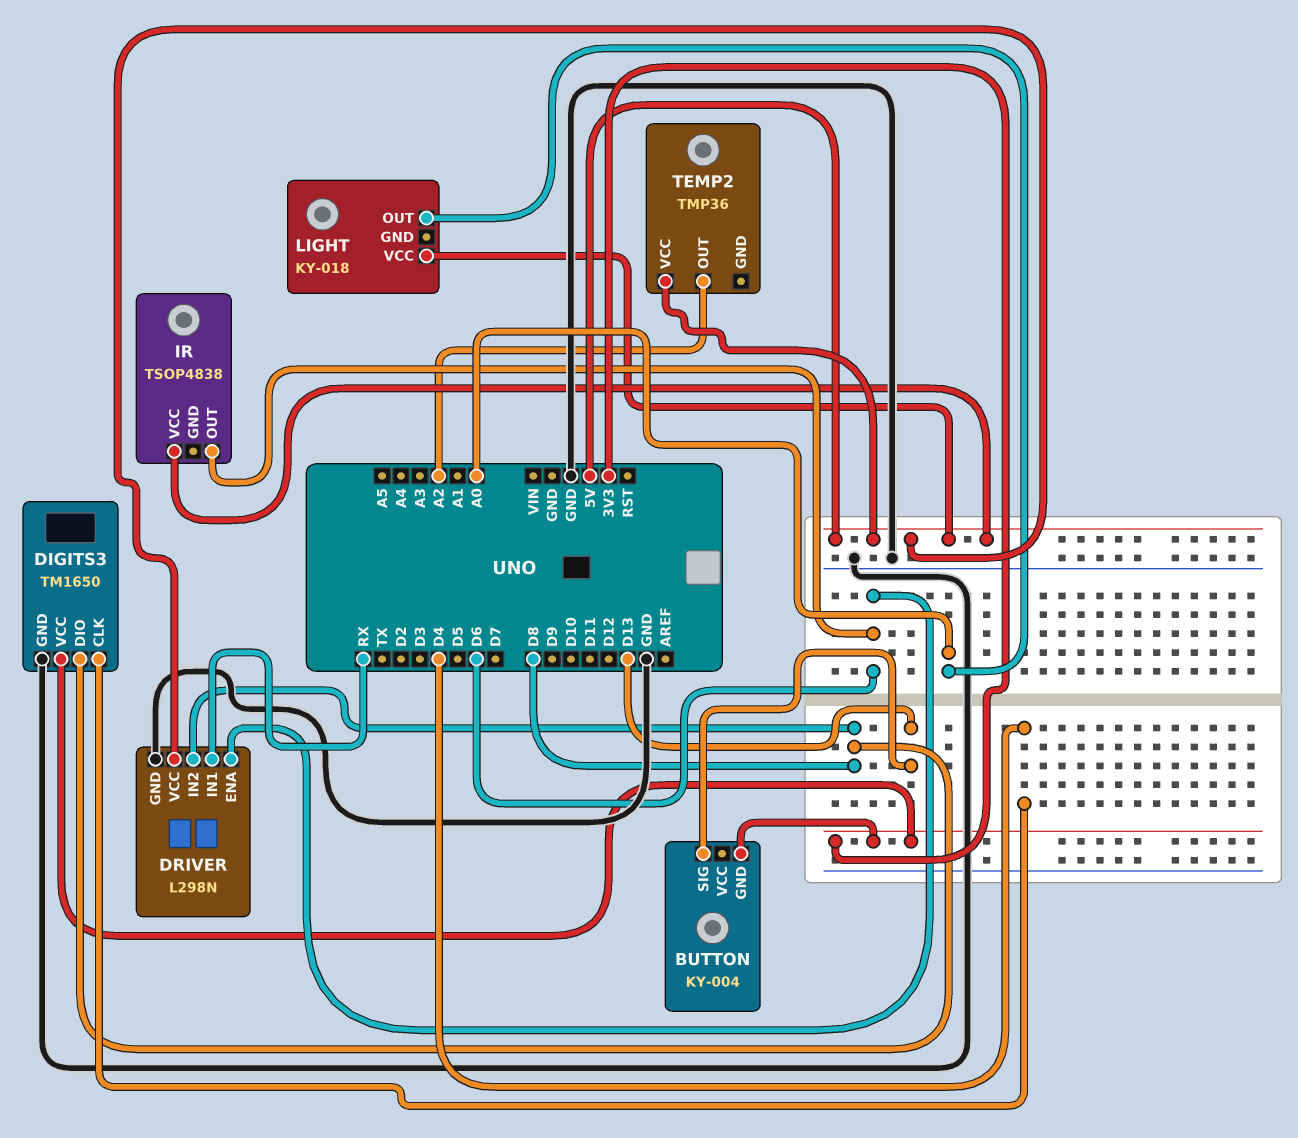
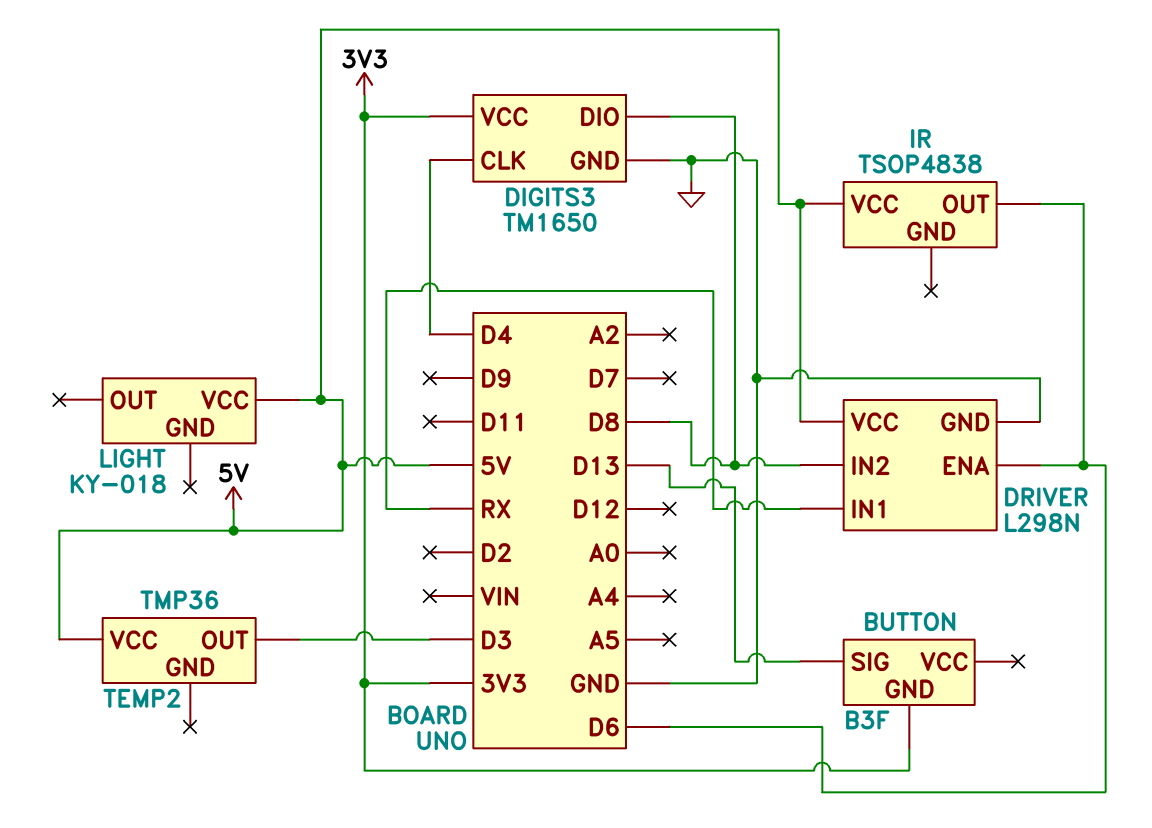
BUTTON: KY-004 -> B3F
LIGHT pin OUT: A0 -> none
TEMP2 pin OUT: A2 -> D3

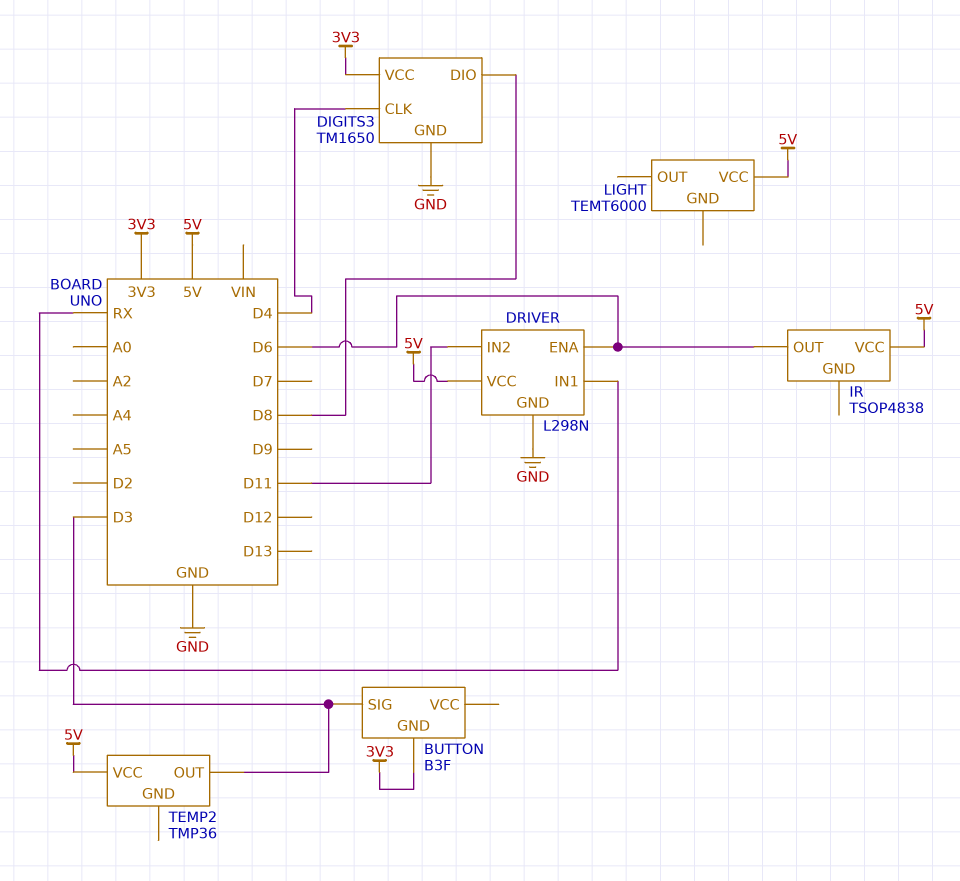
BUTTON pin SIG: D13 -> D3
DRIVER pin IN2: D8 -> D11
LIGHT: KY-018 -> TEMT6000

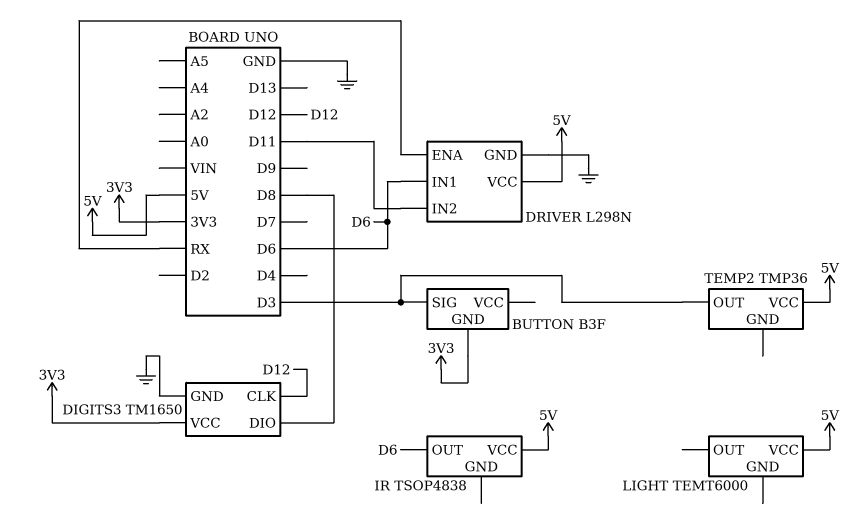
DIGITS3 pin CLK: D4 -> D12
DRIVER pin ENA: D6 -> RX
DRIVER pin IN1: RX -> D6

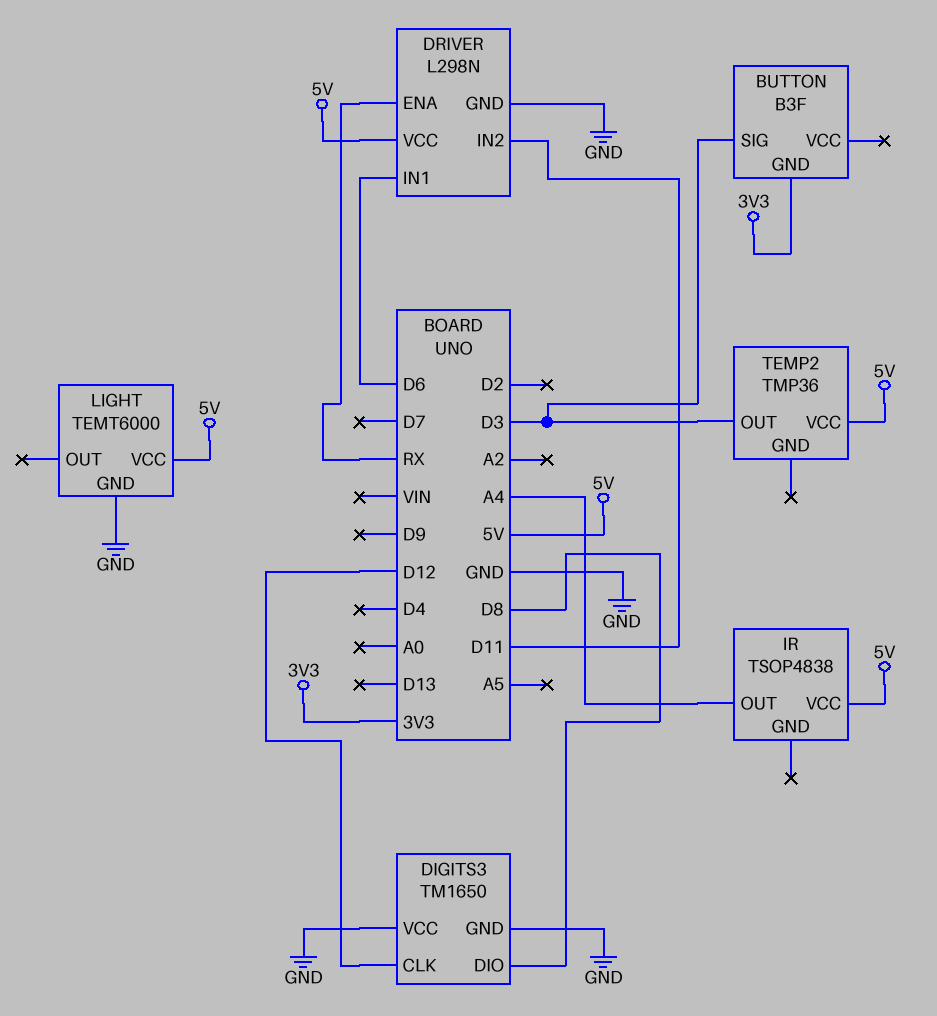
DIGITS3 pin VCC: 3V3 -> GND
IR pin OUT: D6 -> A4
LIGHT pin GND: none -> GND

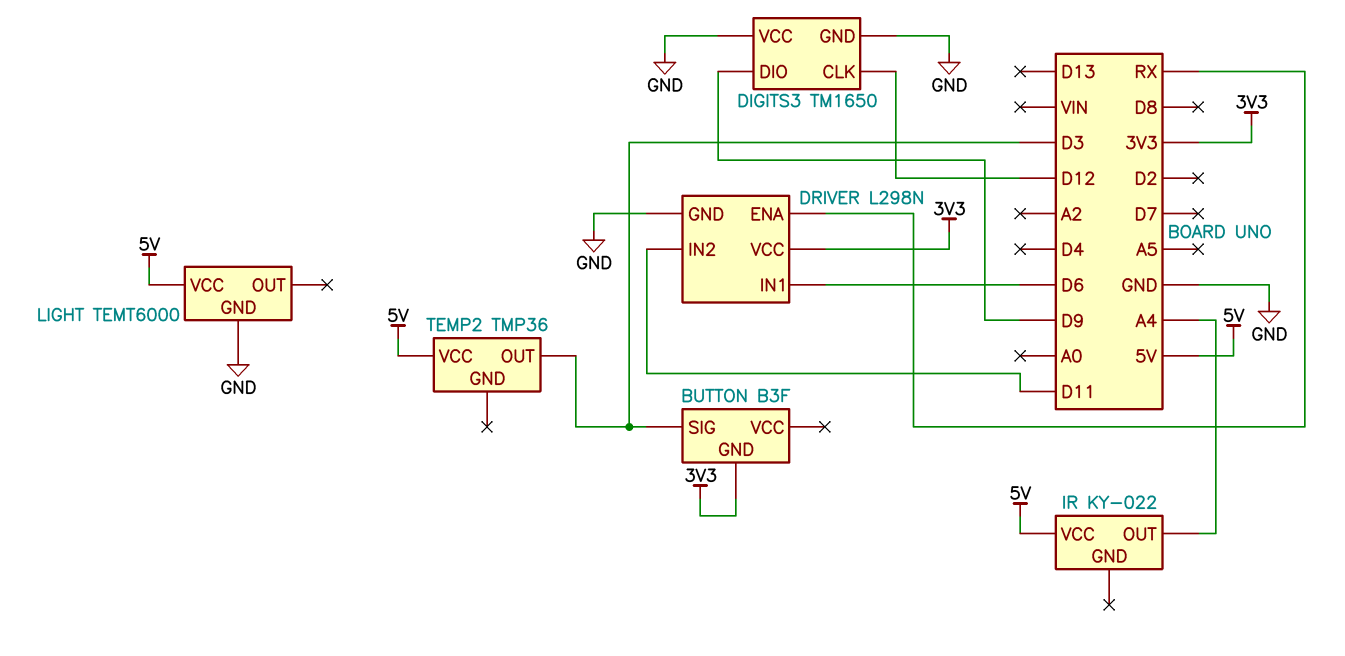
DIGITS3 pin DIO: D8 -> D9
DRIVER pin VCC: 5V -> 3V3
IR: TSOP4838 -> KY-022

